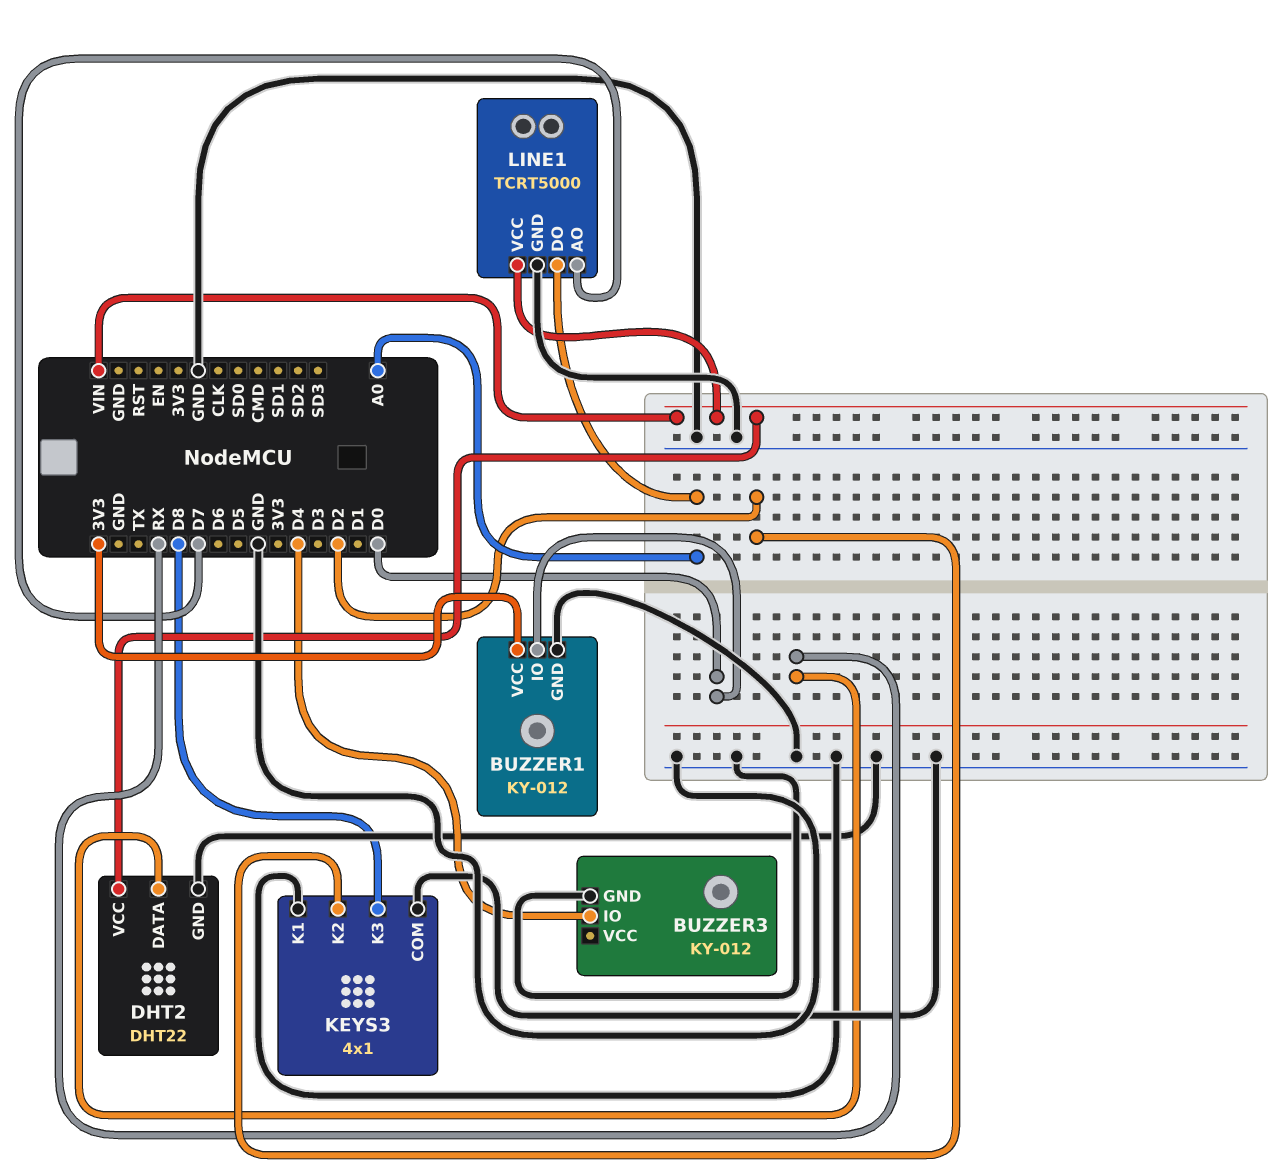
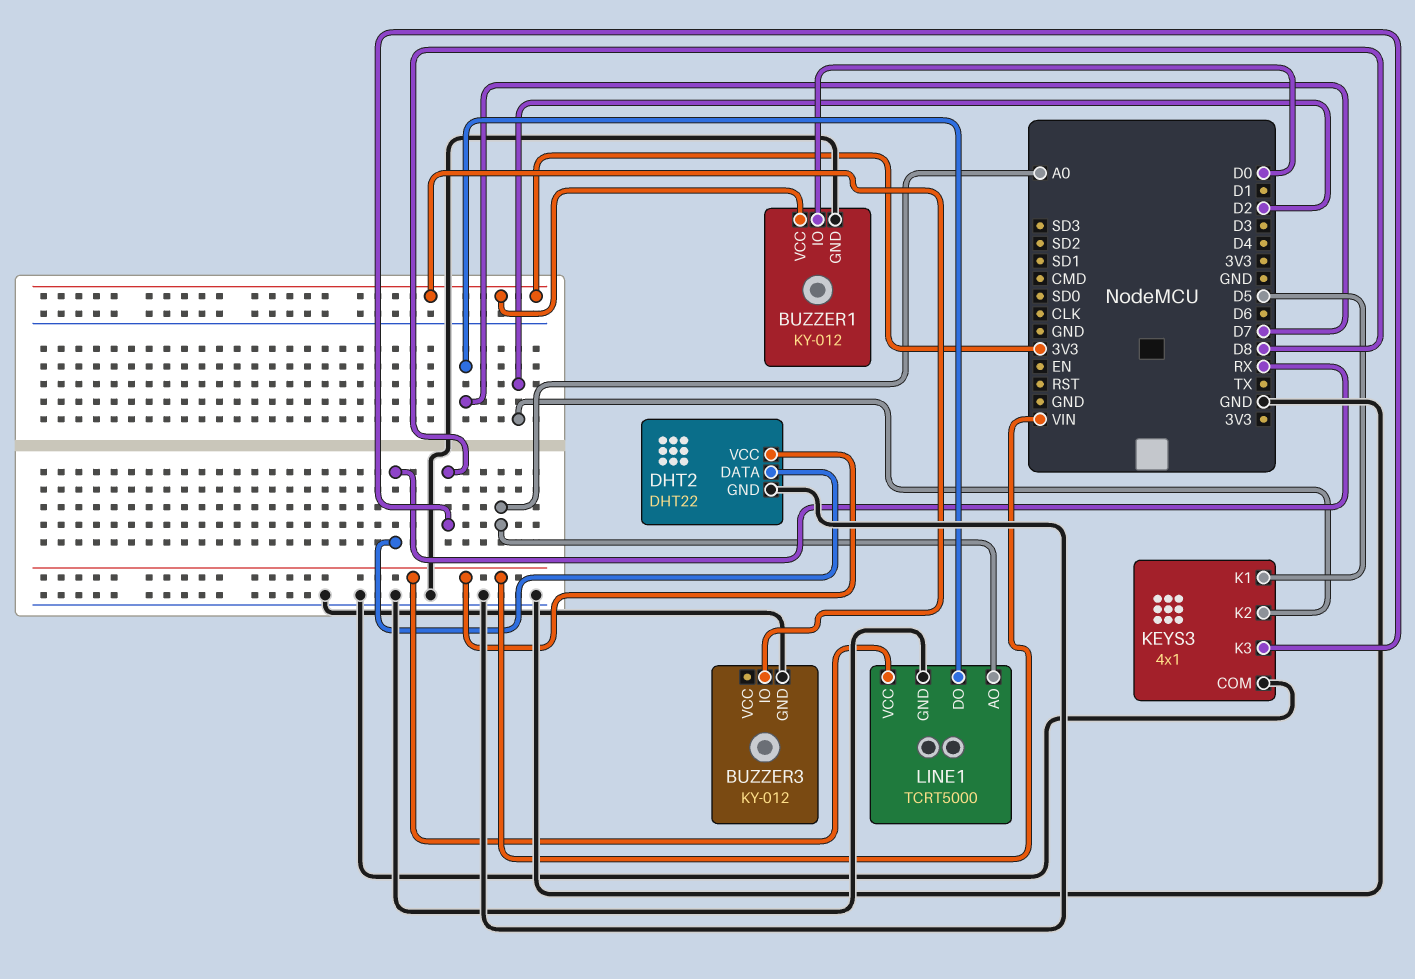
BUZZER3 pin IO: D4 -> 3V3
KEYS3 pin K1: GND -> D5
LINE1 pin AO: D7 -> A0
LINE1 pin DO: A0 -> D7

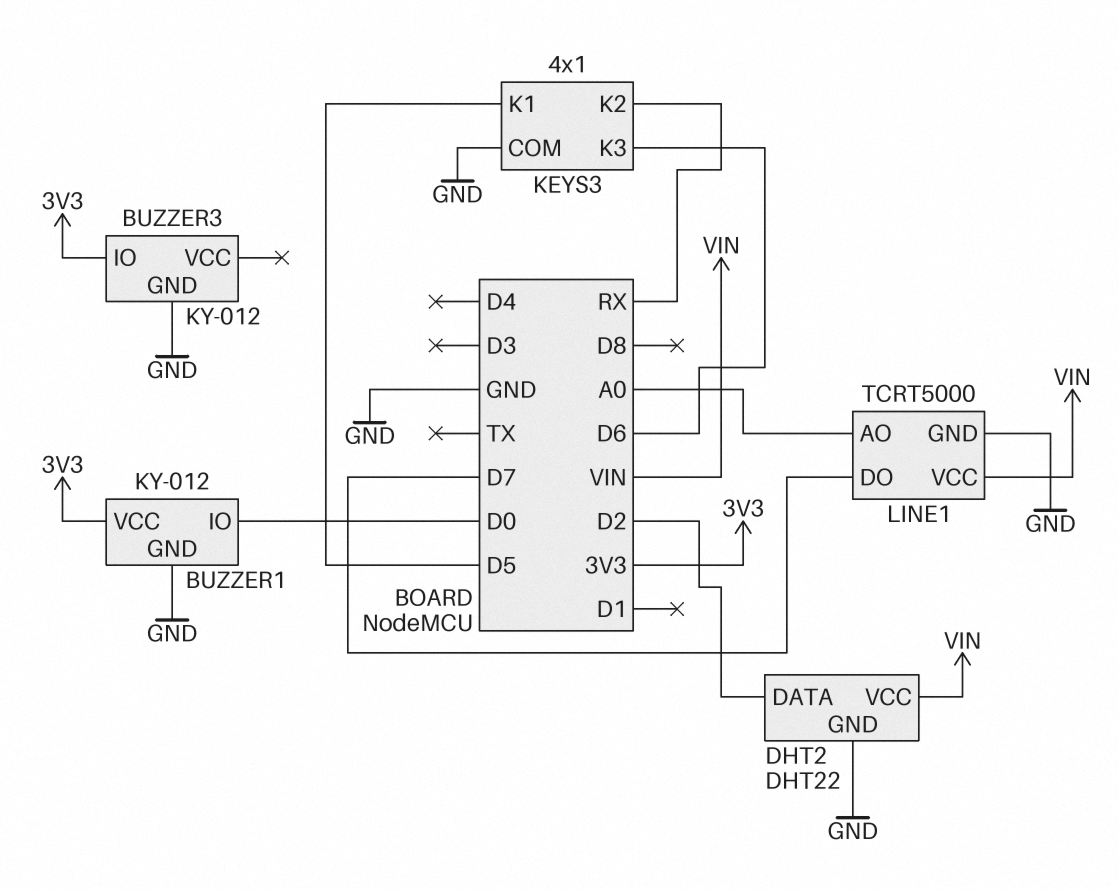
DHT2 pin DATA: RX -> D2
KEYS3 pin K2: D2 -> RX
KEYS3 pin K3: D8 -> D6

